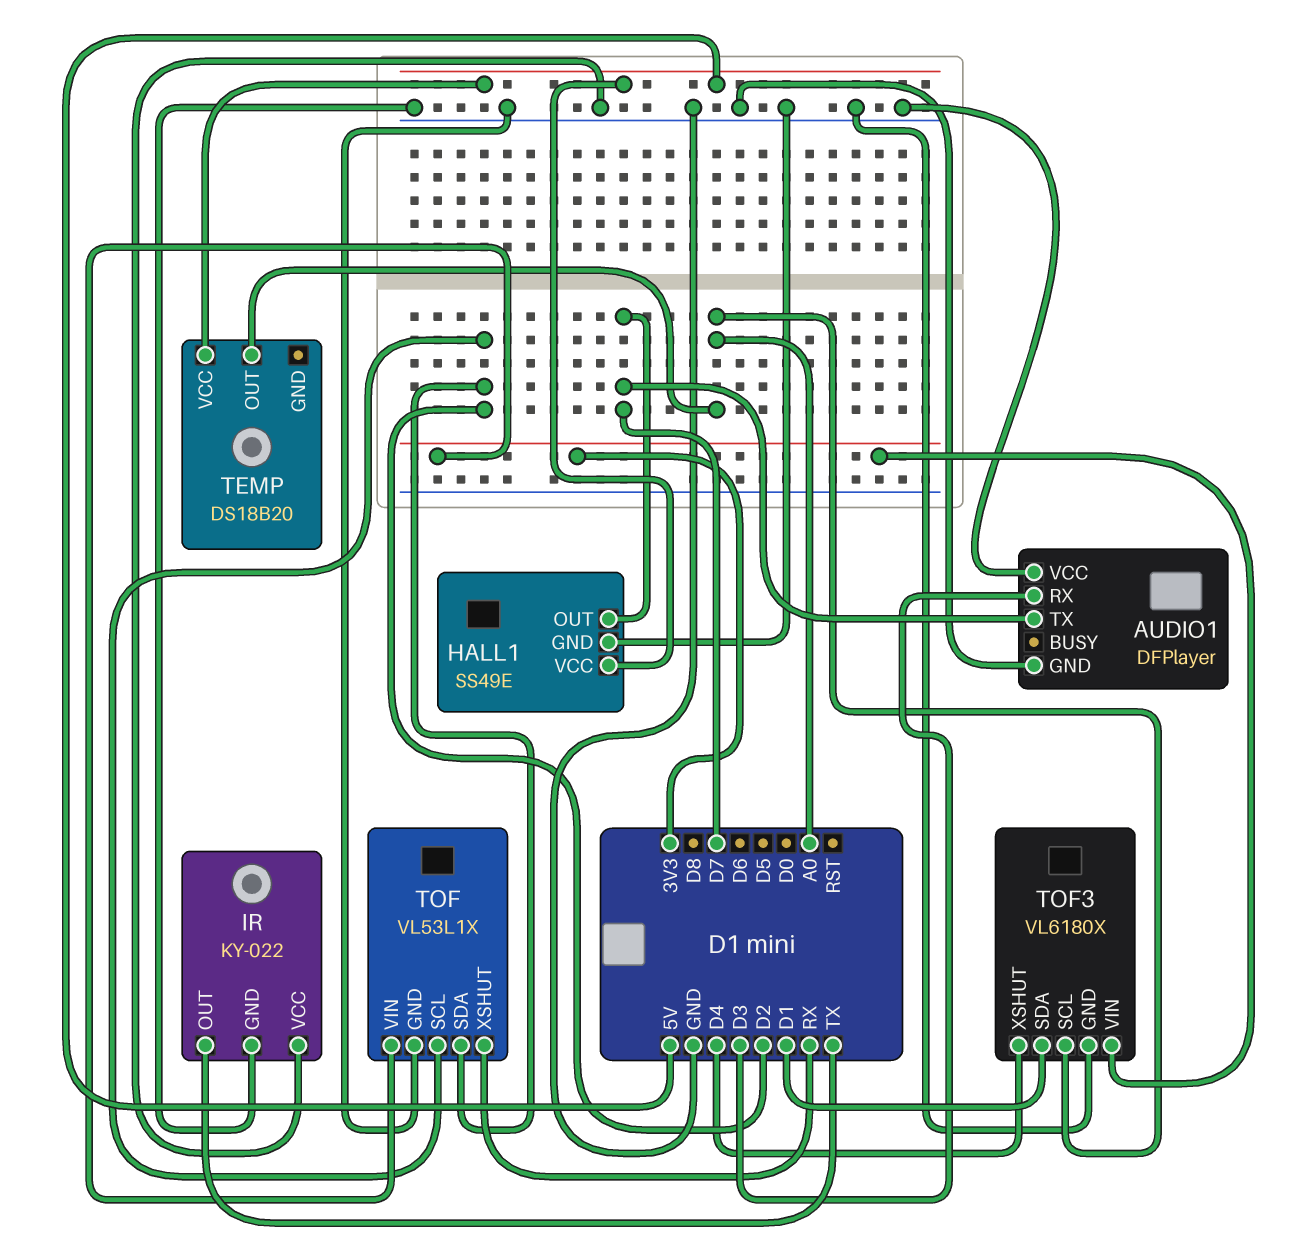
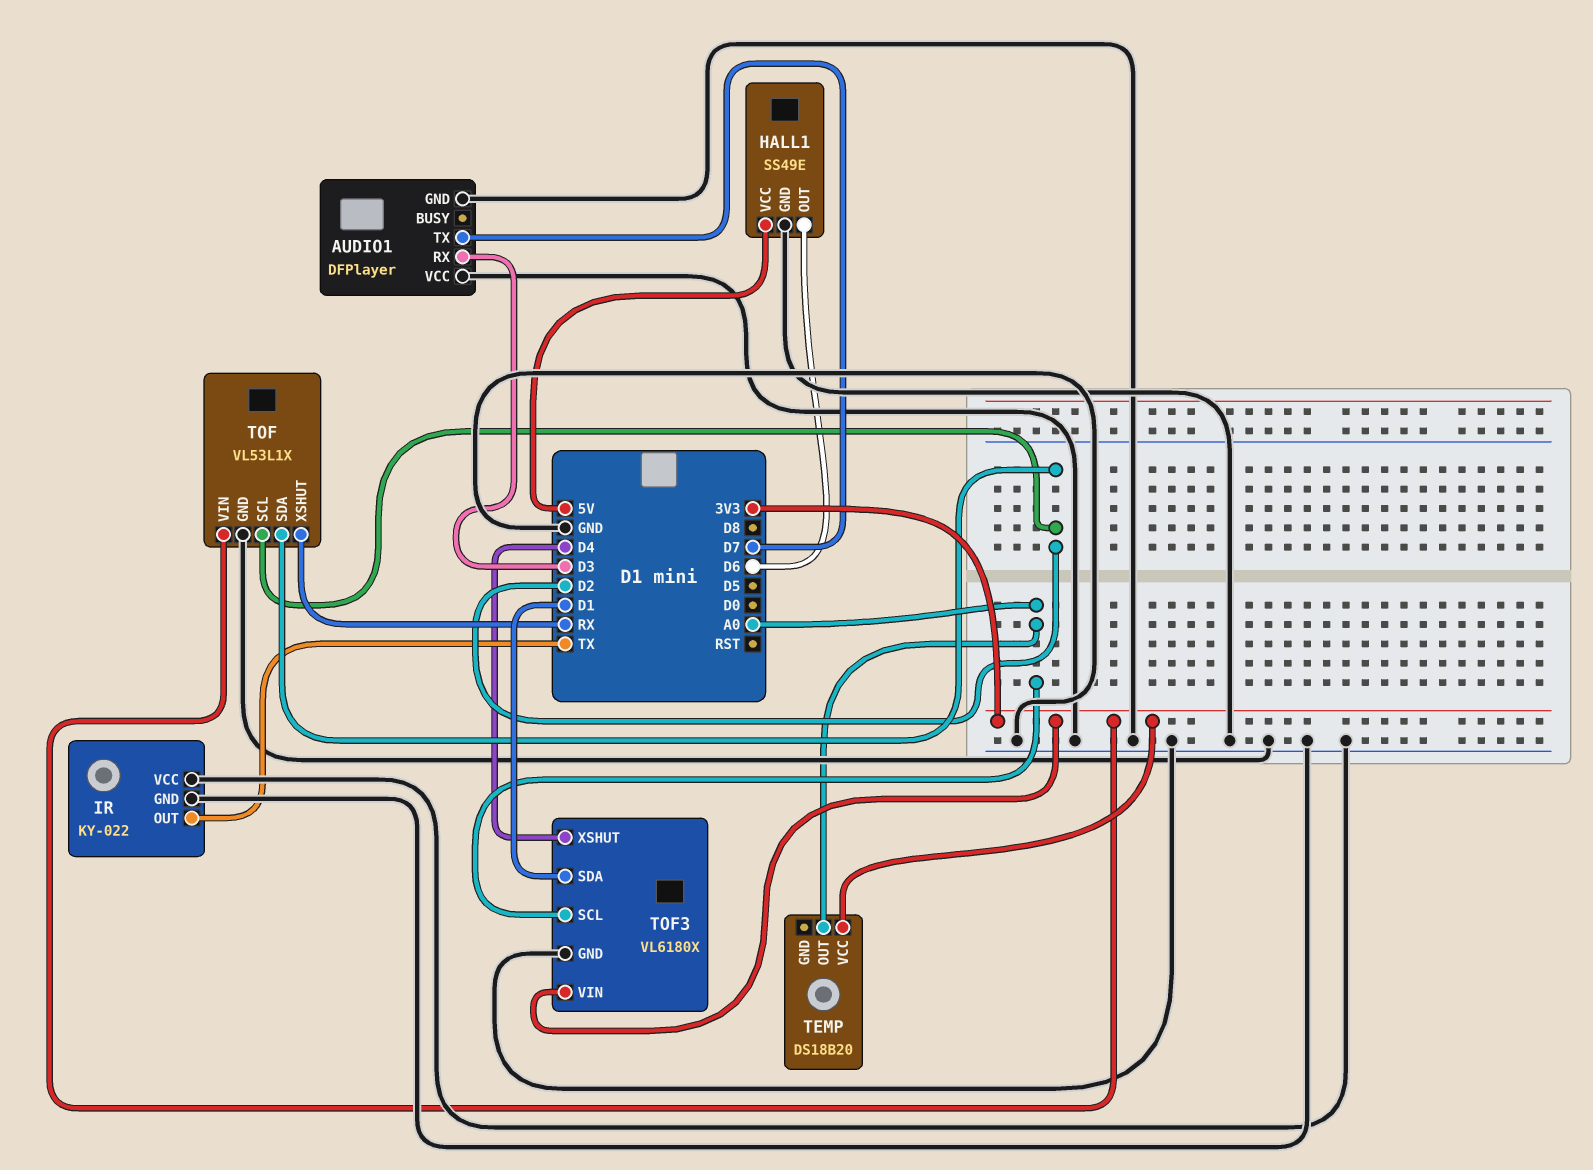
HALL1 pin OUT: D7 -> D6
TEMP pin VCC: 5V -> 3V3

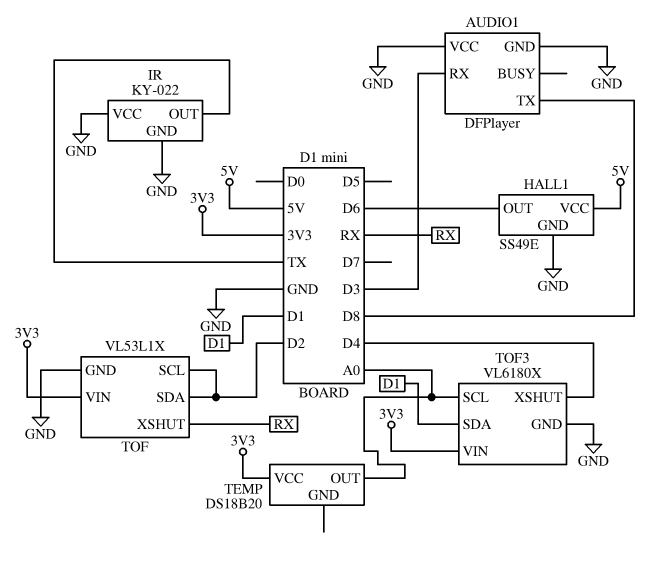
AUDIO1 pin TX: D7 -> D8

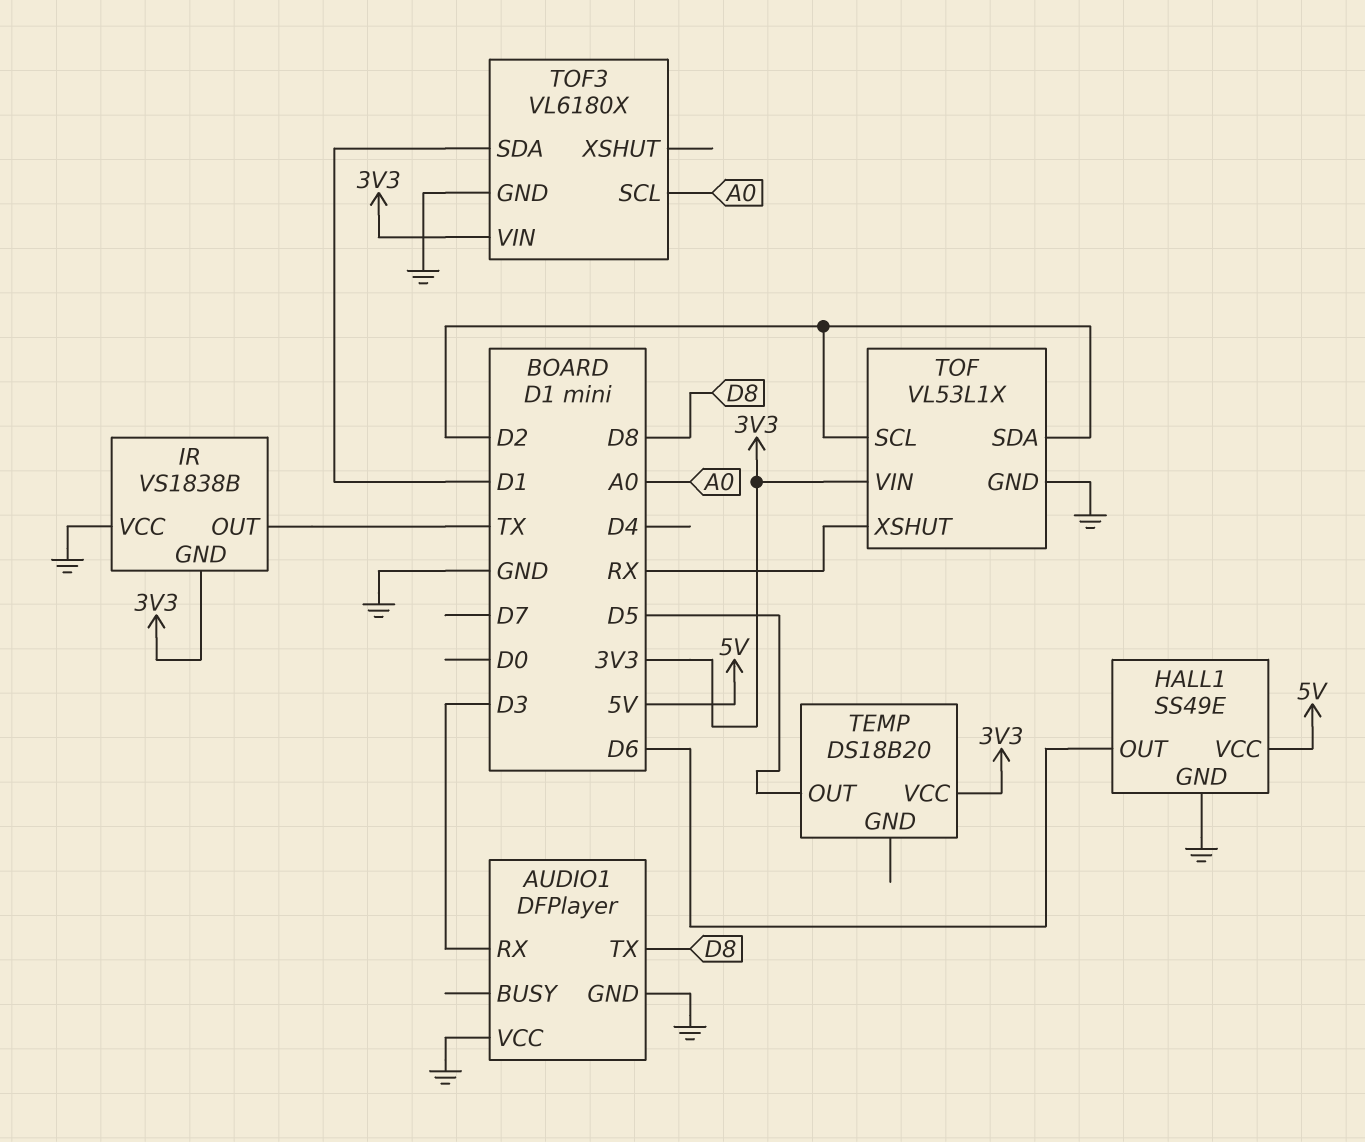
IR: KY-022 -> VS1838B
IR pin GND: GND -> 3V3
TEMP pin OUT: A0 -> D5
TOF3 pin XSHUT: D4 -> none

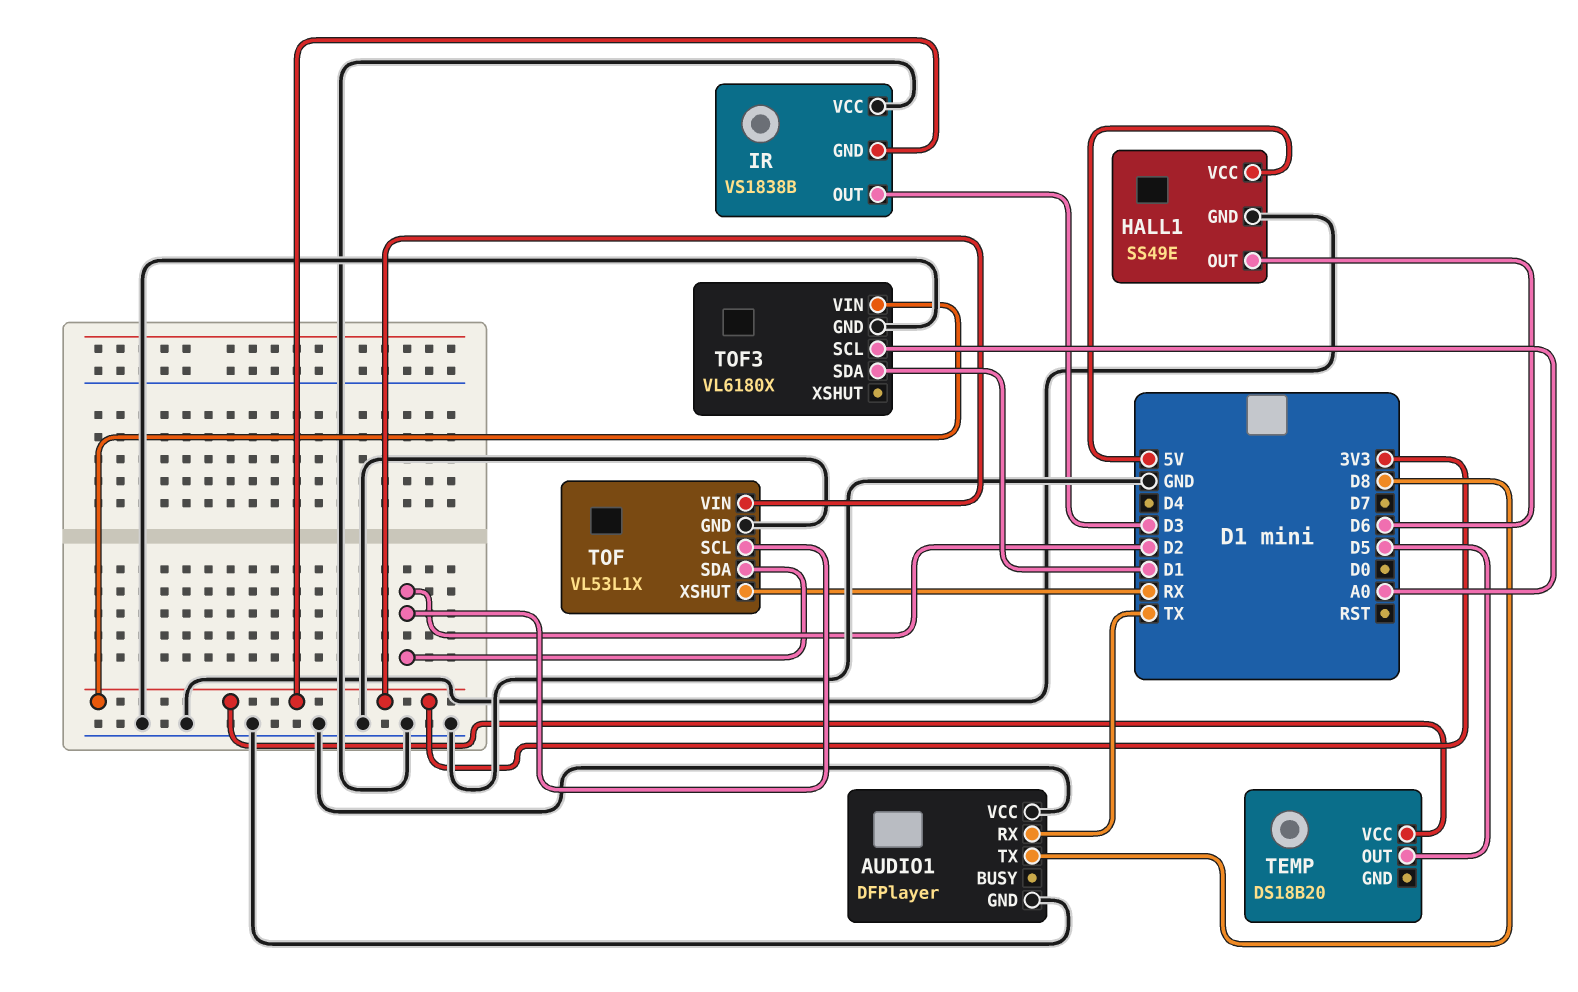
AUDIO1 pin RX: D3 -> TX
IR pin OUT: TX -> D3

